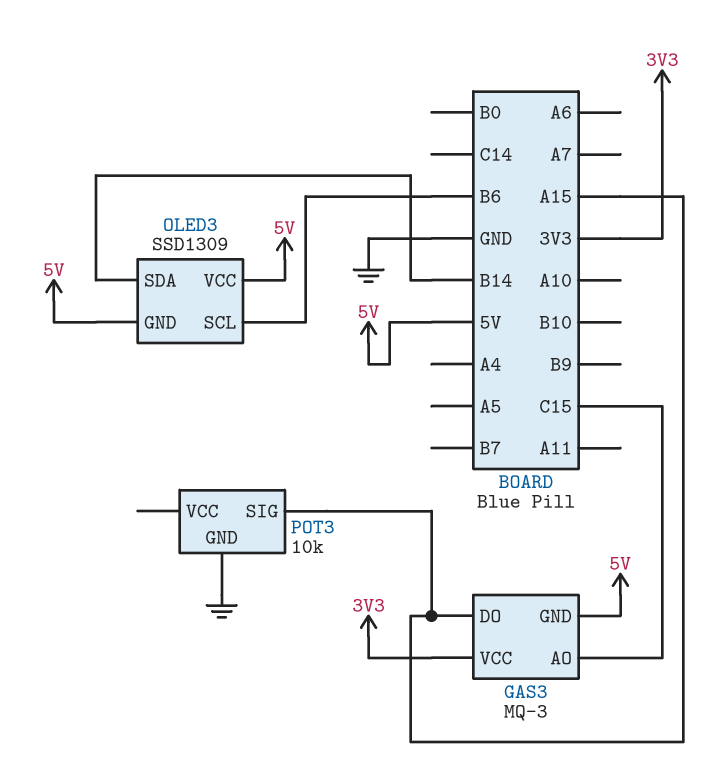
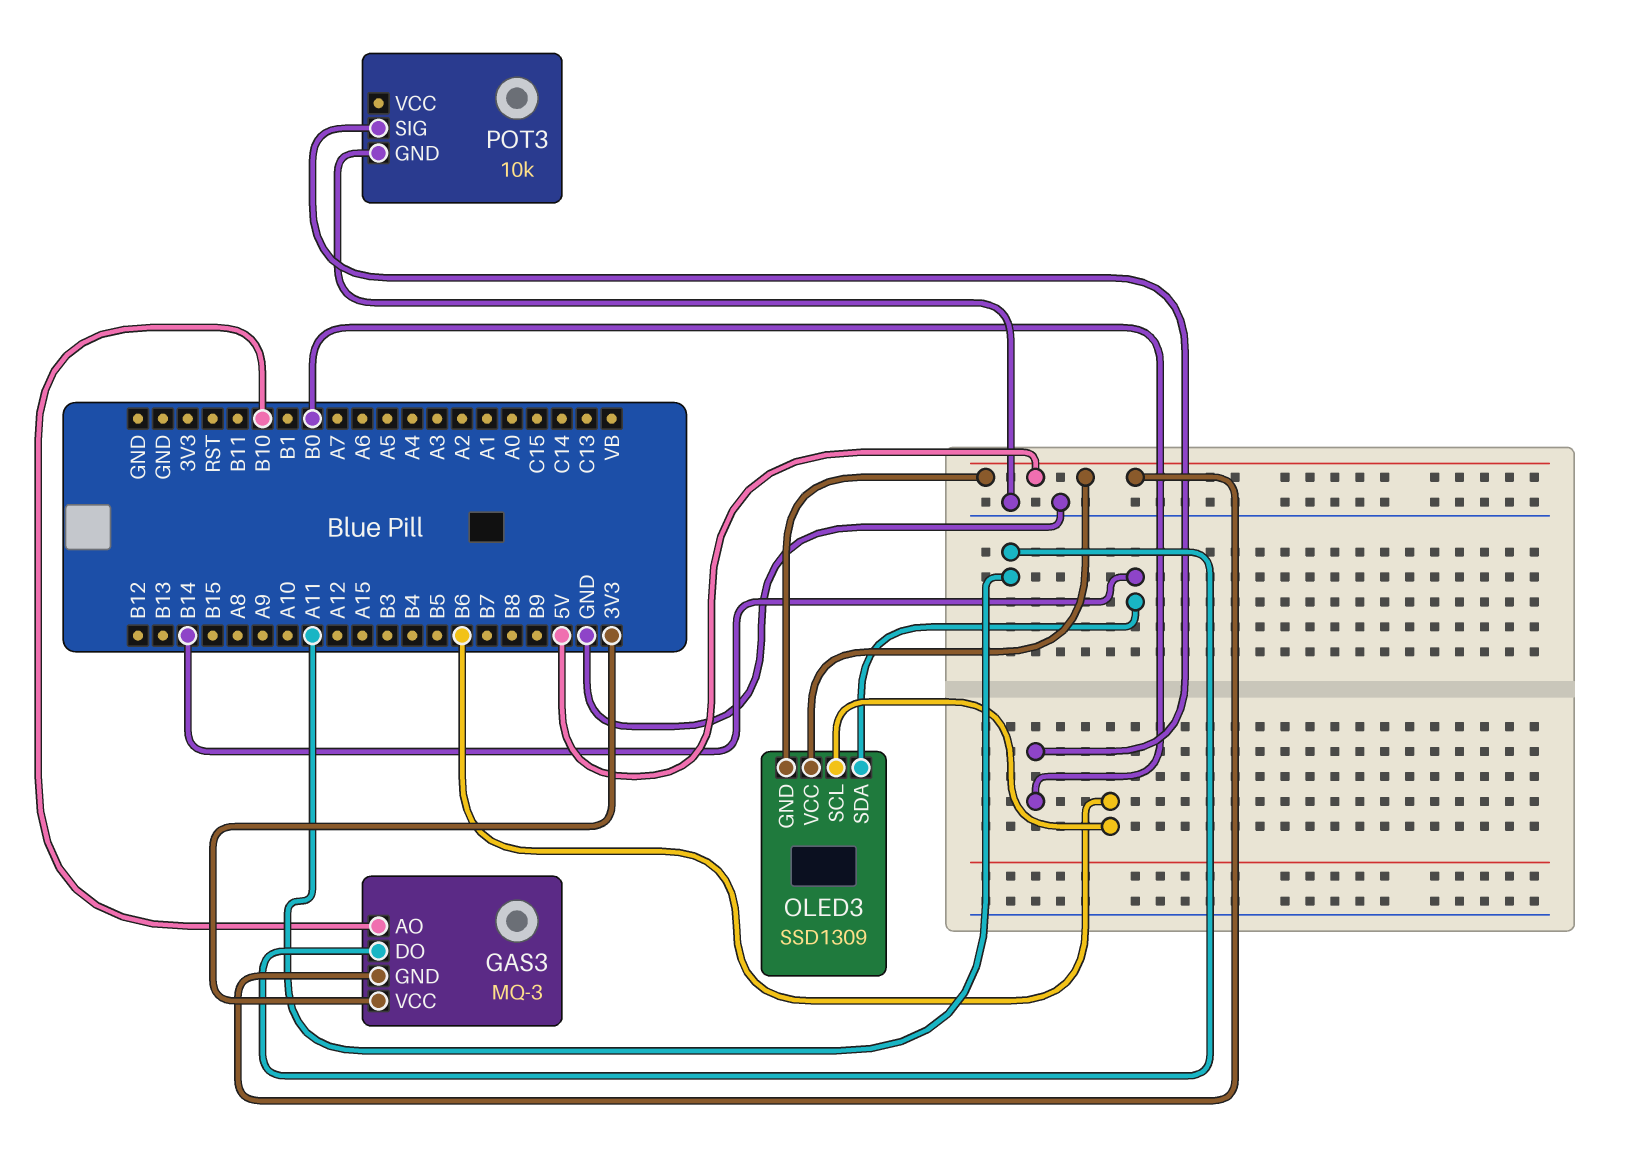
GAS3 pin AO: C15 -> B10
GAS3 pin DO: A15 -> A11
POT3 pin SIG: A15 -> B0

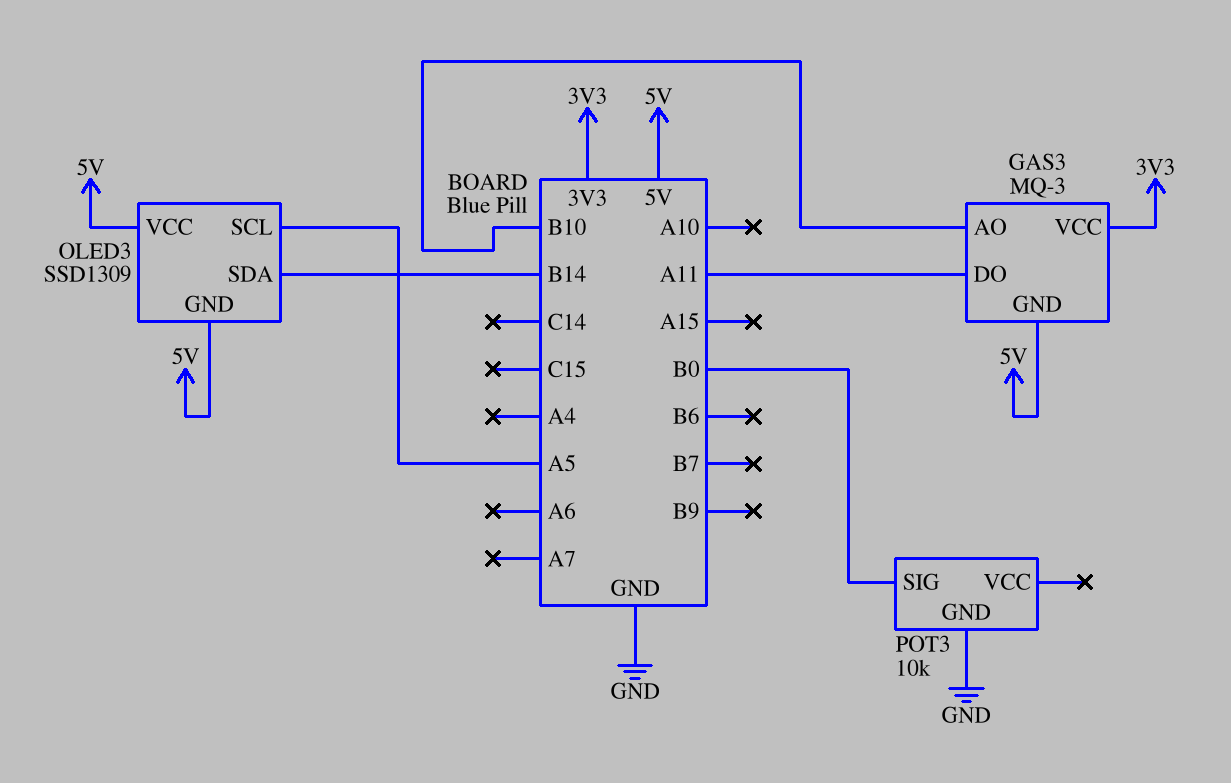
OLED3 pin SCL: B6 -> A5

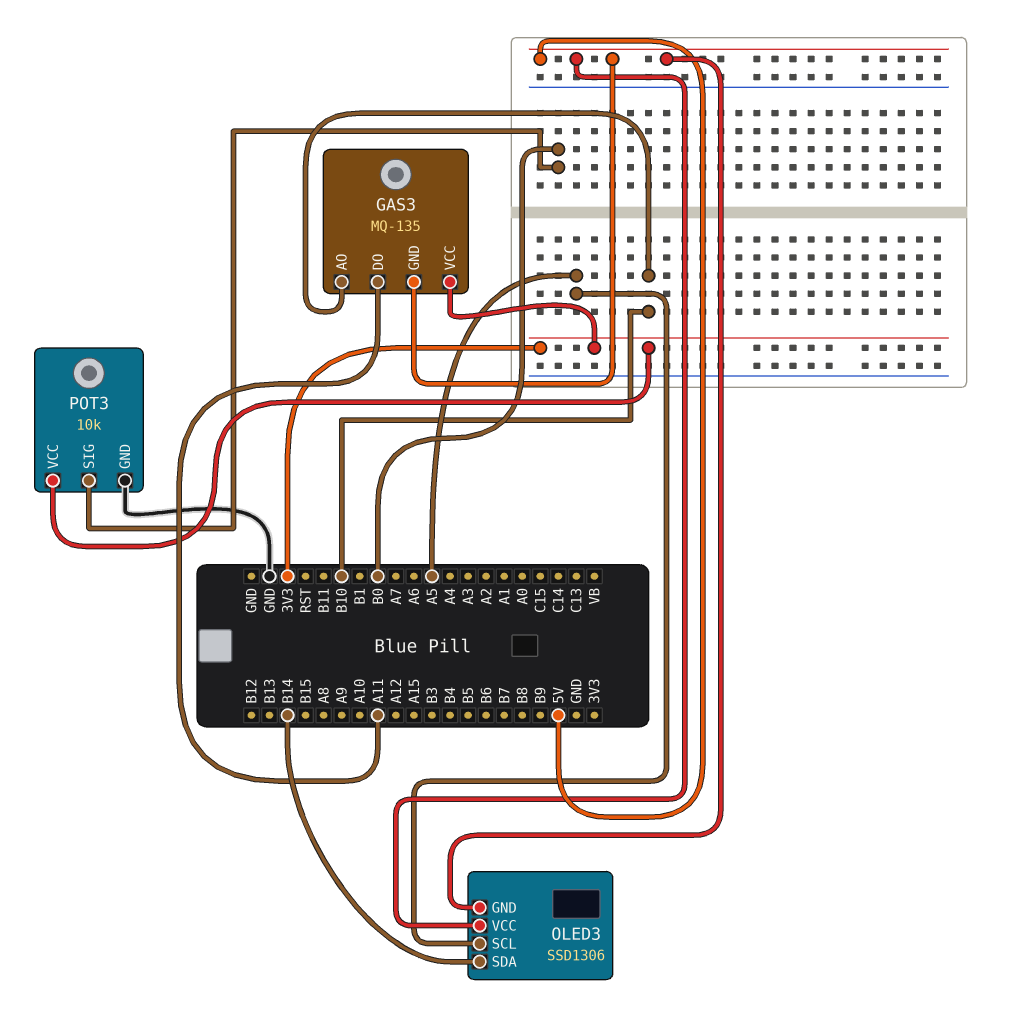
GAS3: MQ-3 -> MQ-135
OLED3: SSD1309 -> SSD1306
POT3 pin VCC: none -> 3V3

